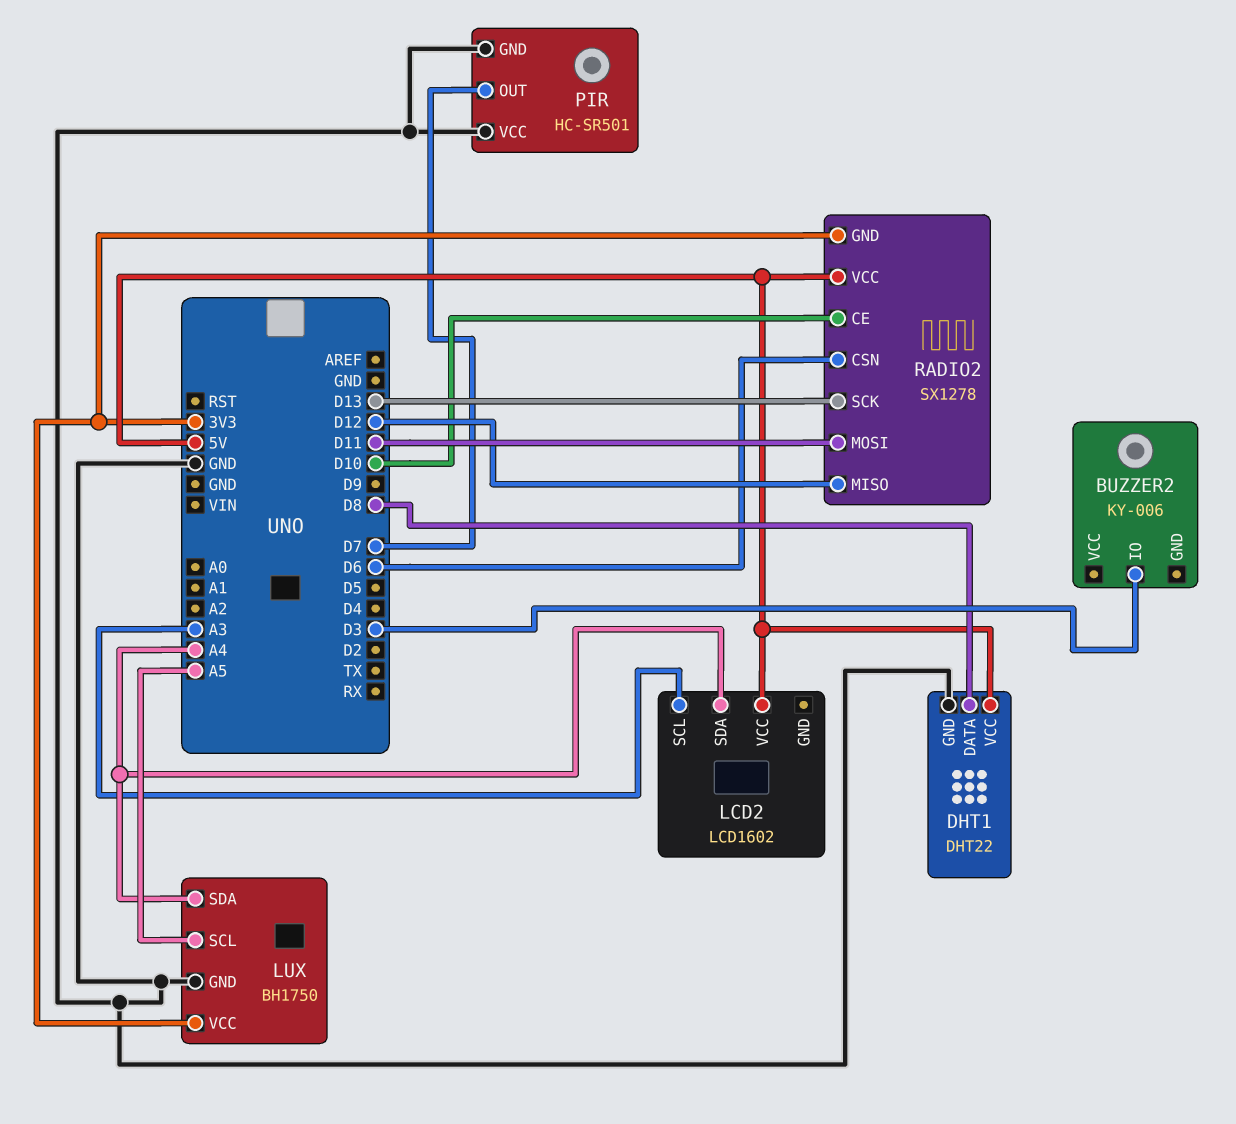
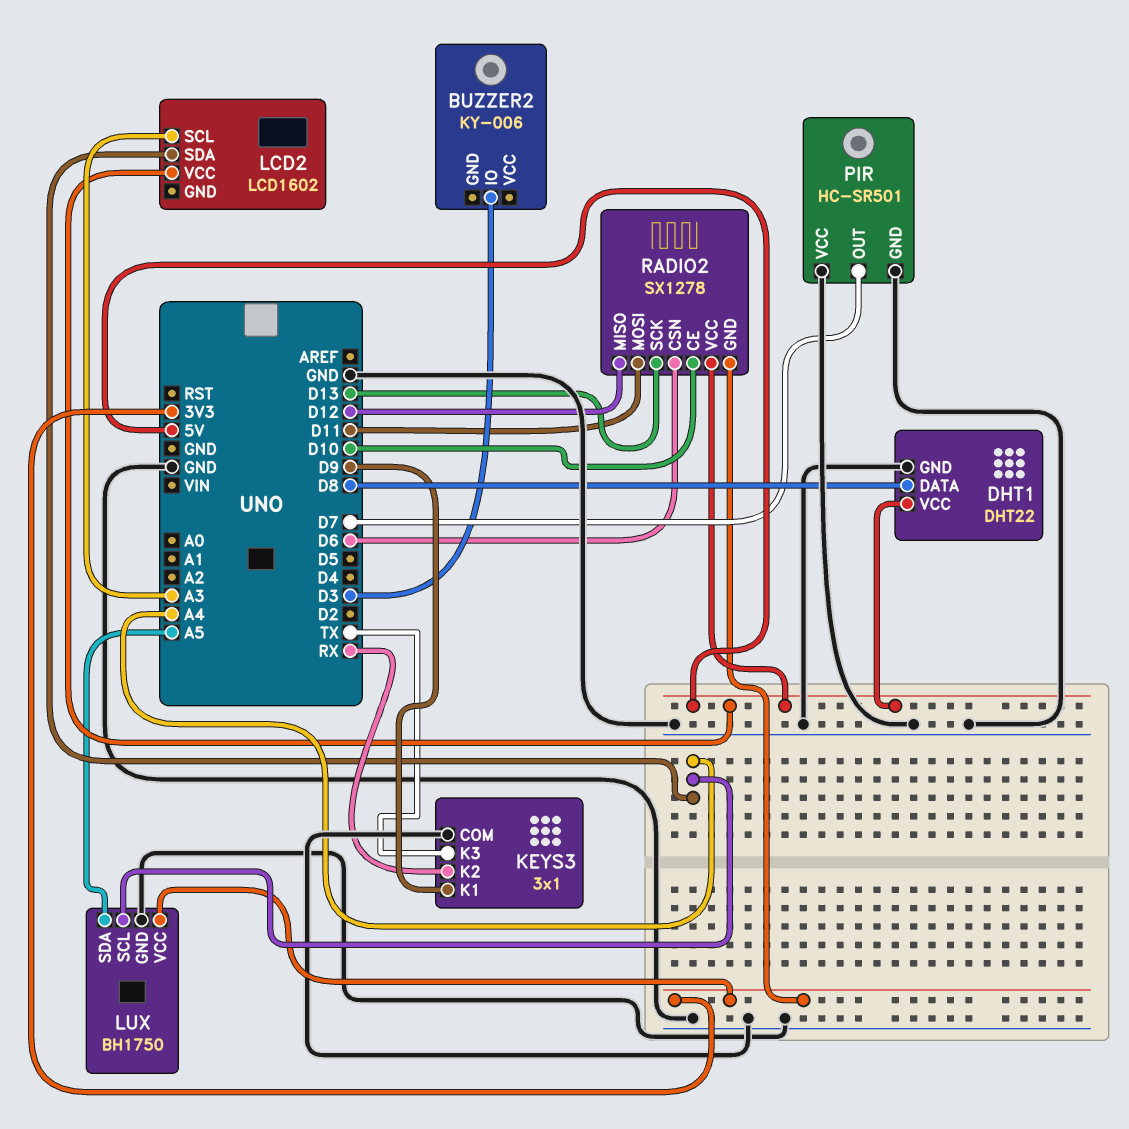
KEYS3: none -> 3x1
KEYS3 pin COM: none -> GND
KEYS3 pin K1: none -> D9
KEYS3 pin K2: none -> RX
KEYS3 pin K3: none -> TX
LUX pin SCL: A5 -> A4
LUX pin SDA: A4 -> A5

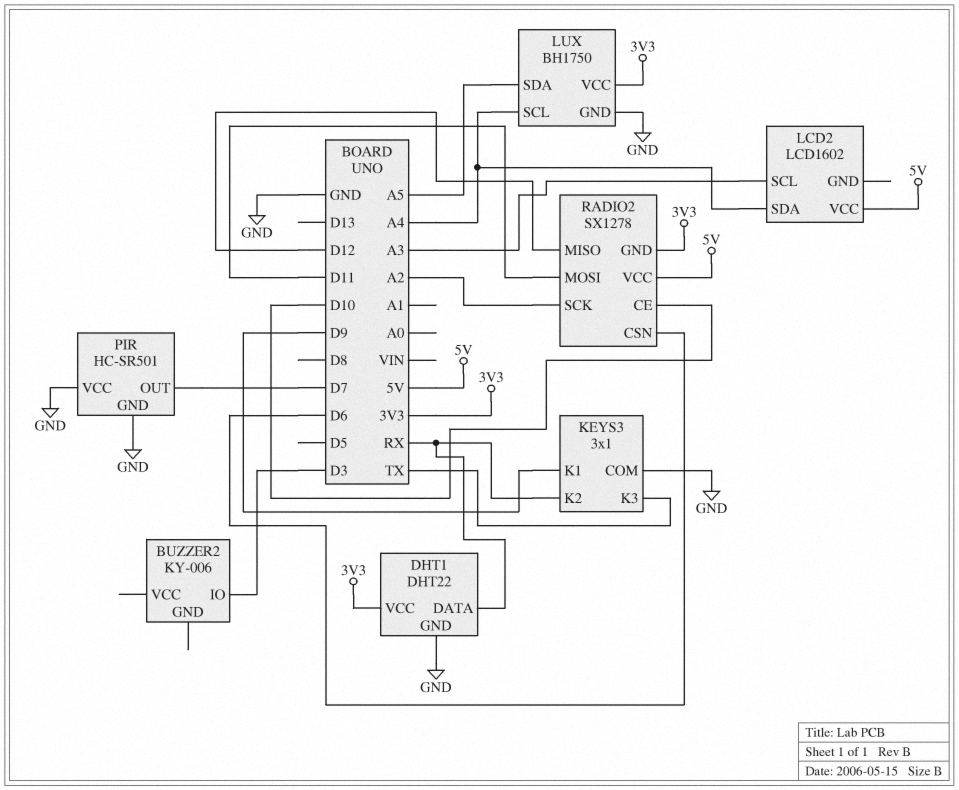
DHT1 pin DATA: D8 -> RX
DHT1 pin VCC: 5V -> 3V3
RADIO2 pin SCK: D13 -> A2

